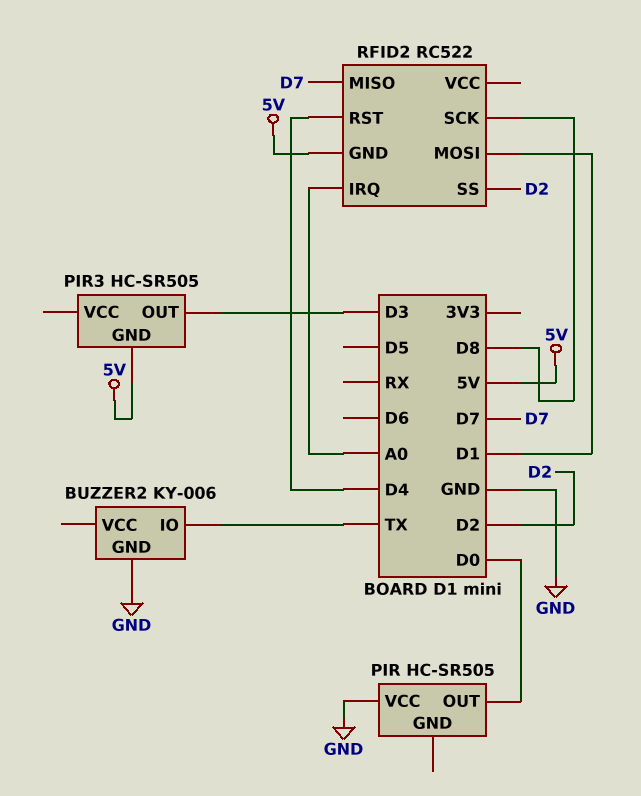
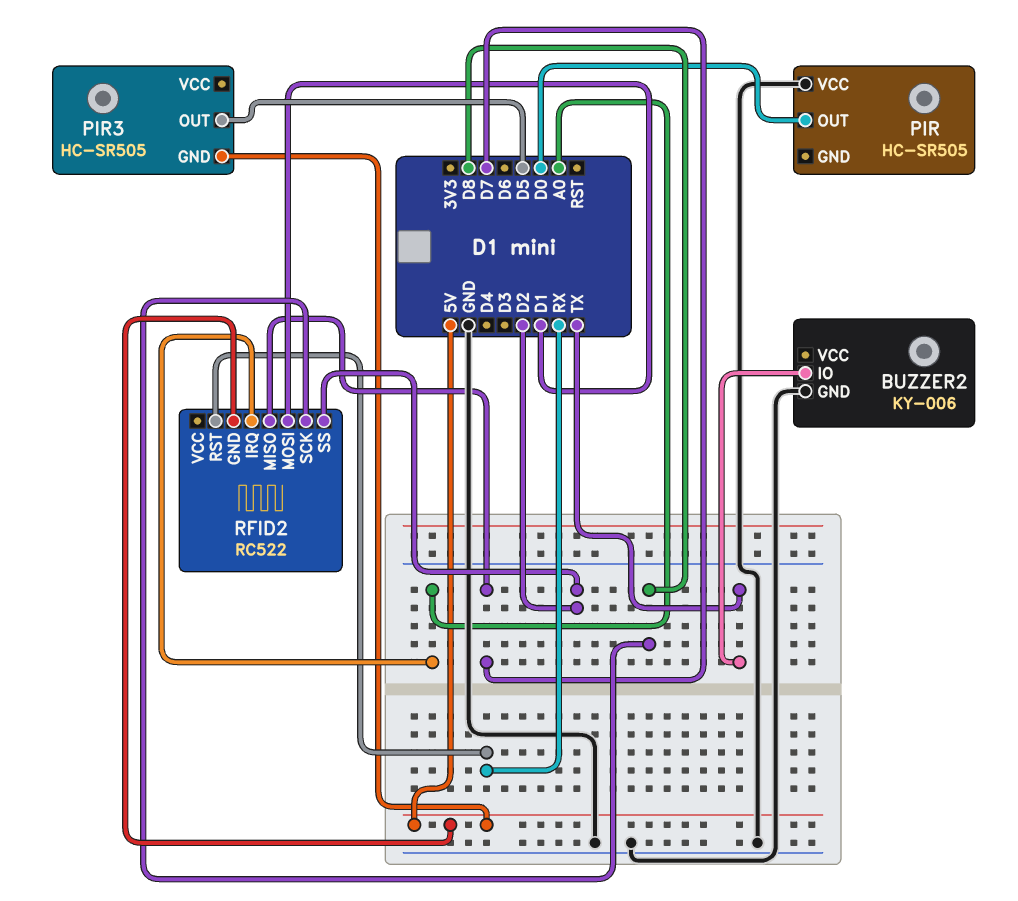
PIR3 pin OUT: D3 -> D5
RFID2 pin RST: D4 -> RX

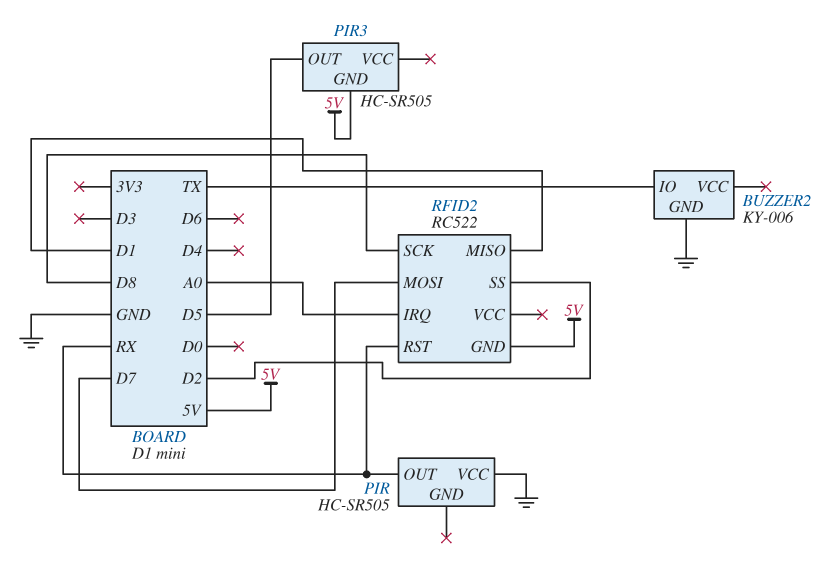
PIR pin OUT: D0 -> RX
RFID2 pin MISO: D7 -> D1
RFID2 pin MOSI: D1 -> D7

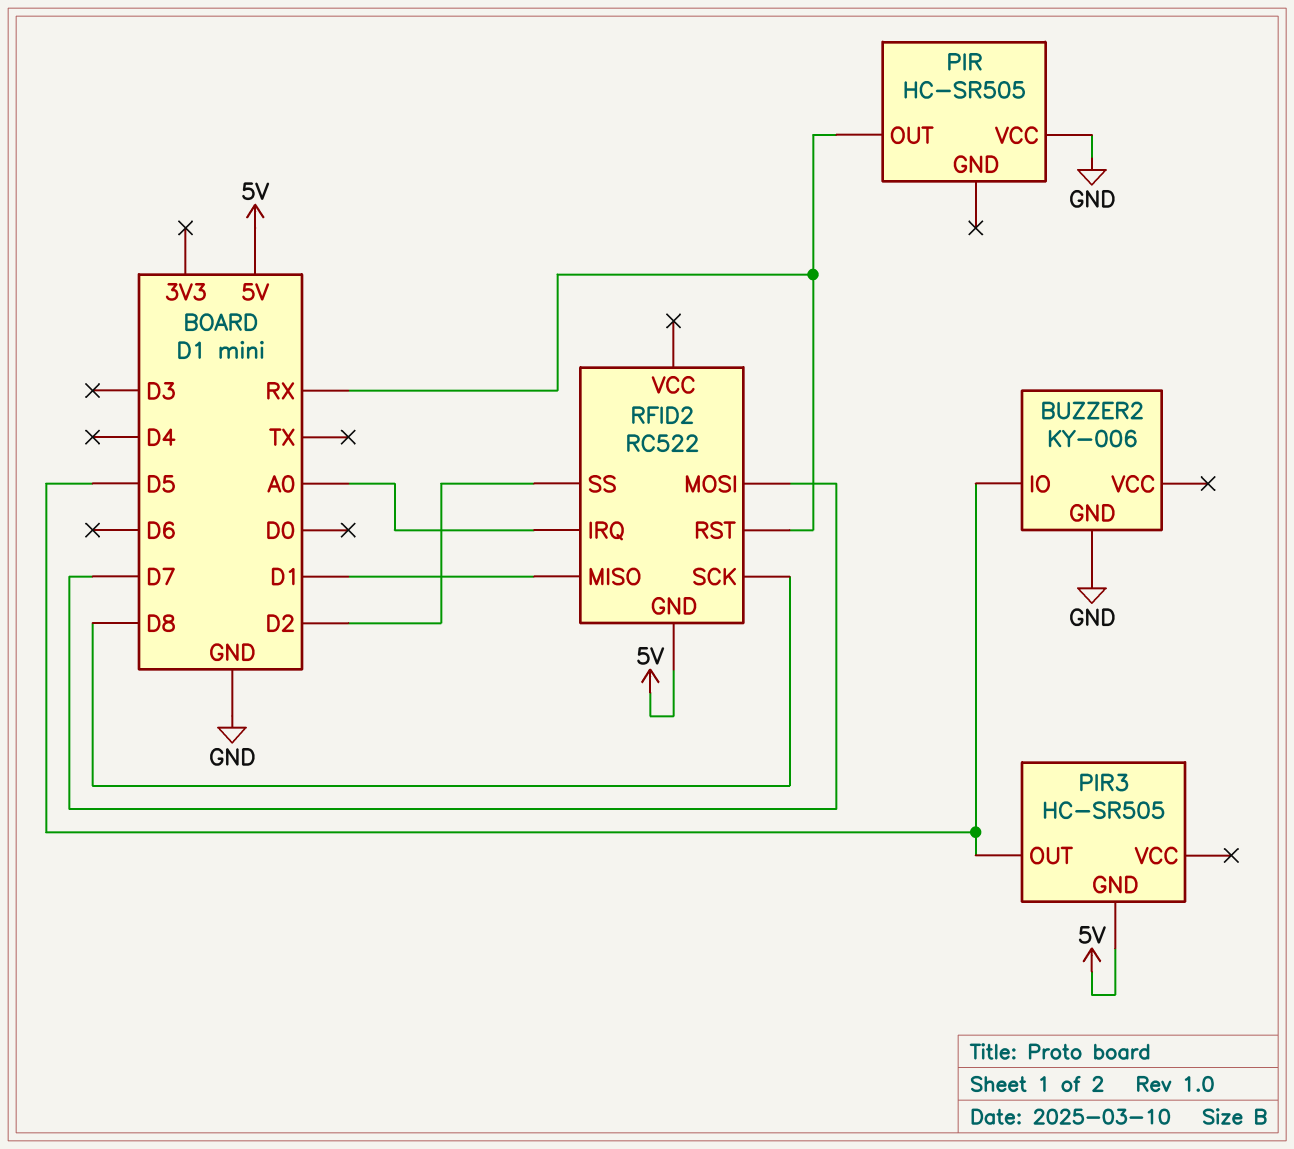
BUZZER2 pin IO: TX -> D5

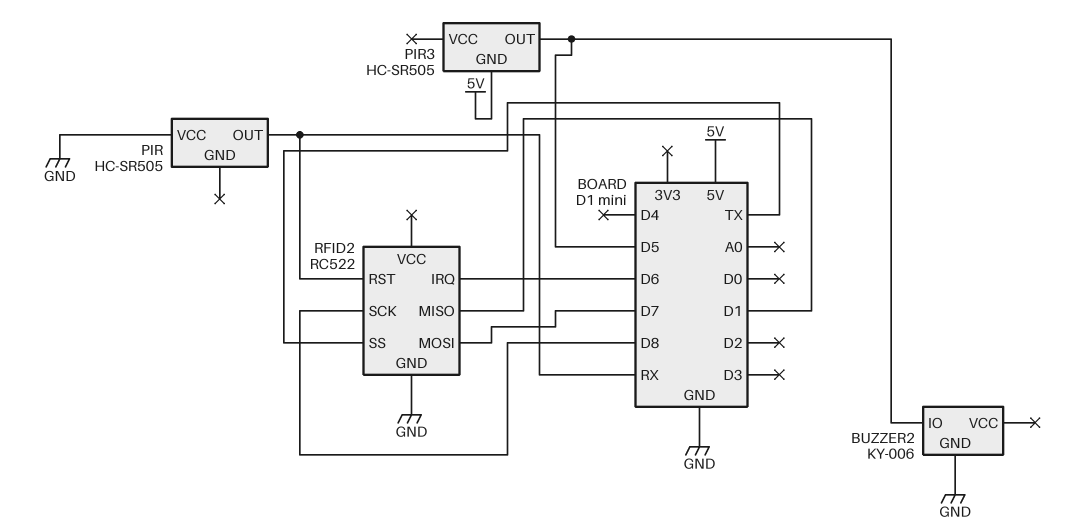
RFID2 pin GND: 5V -> GND
RFID2 pin IRQ: A0 -> D6
RFID2 pin SS: D2 -> TX

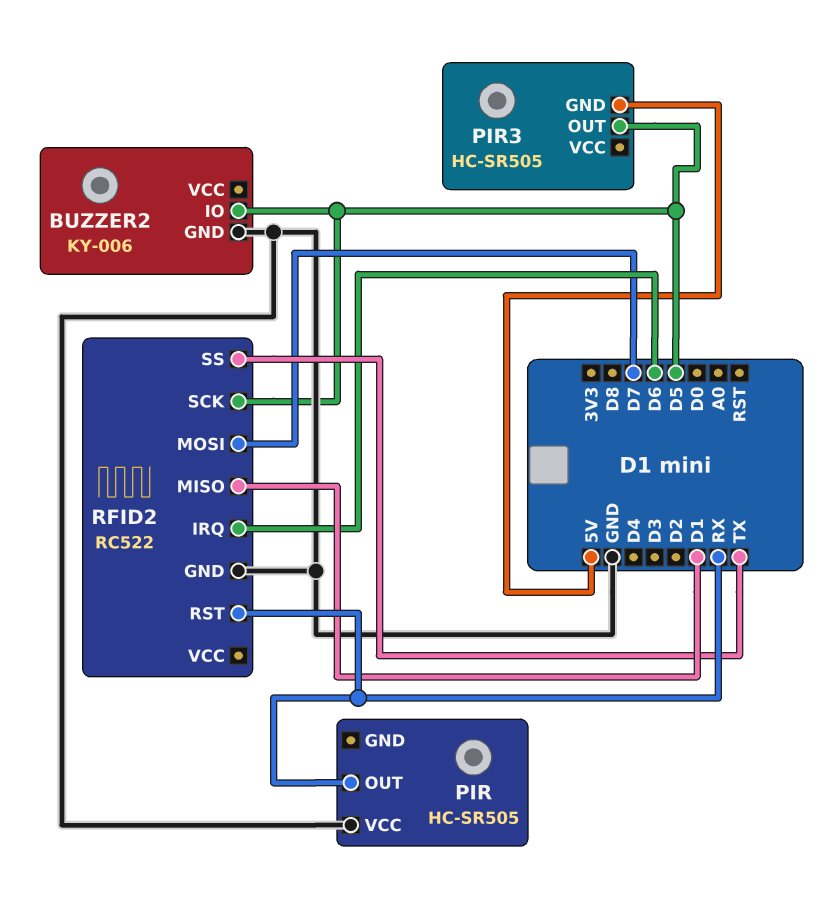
RFID2 pin SCK: D8 -> D5

